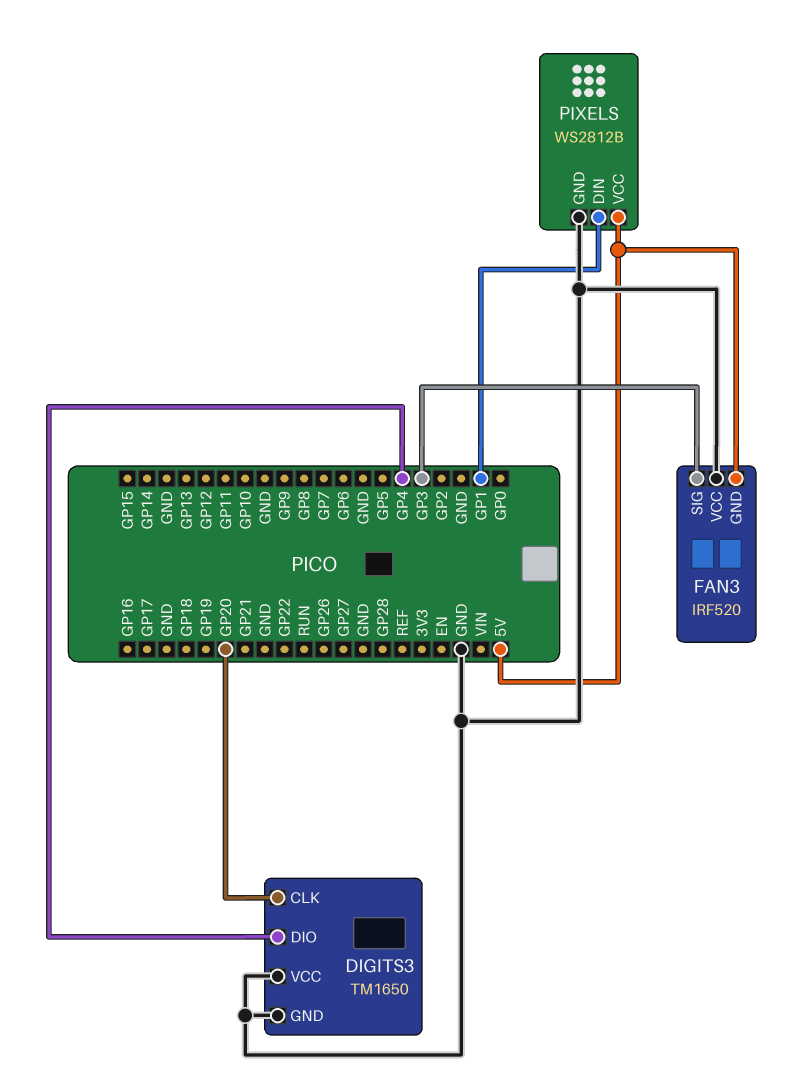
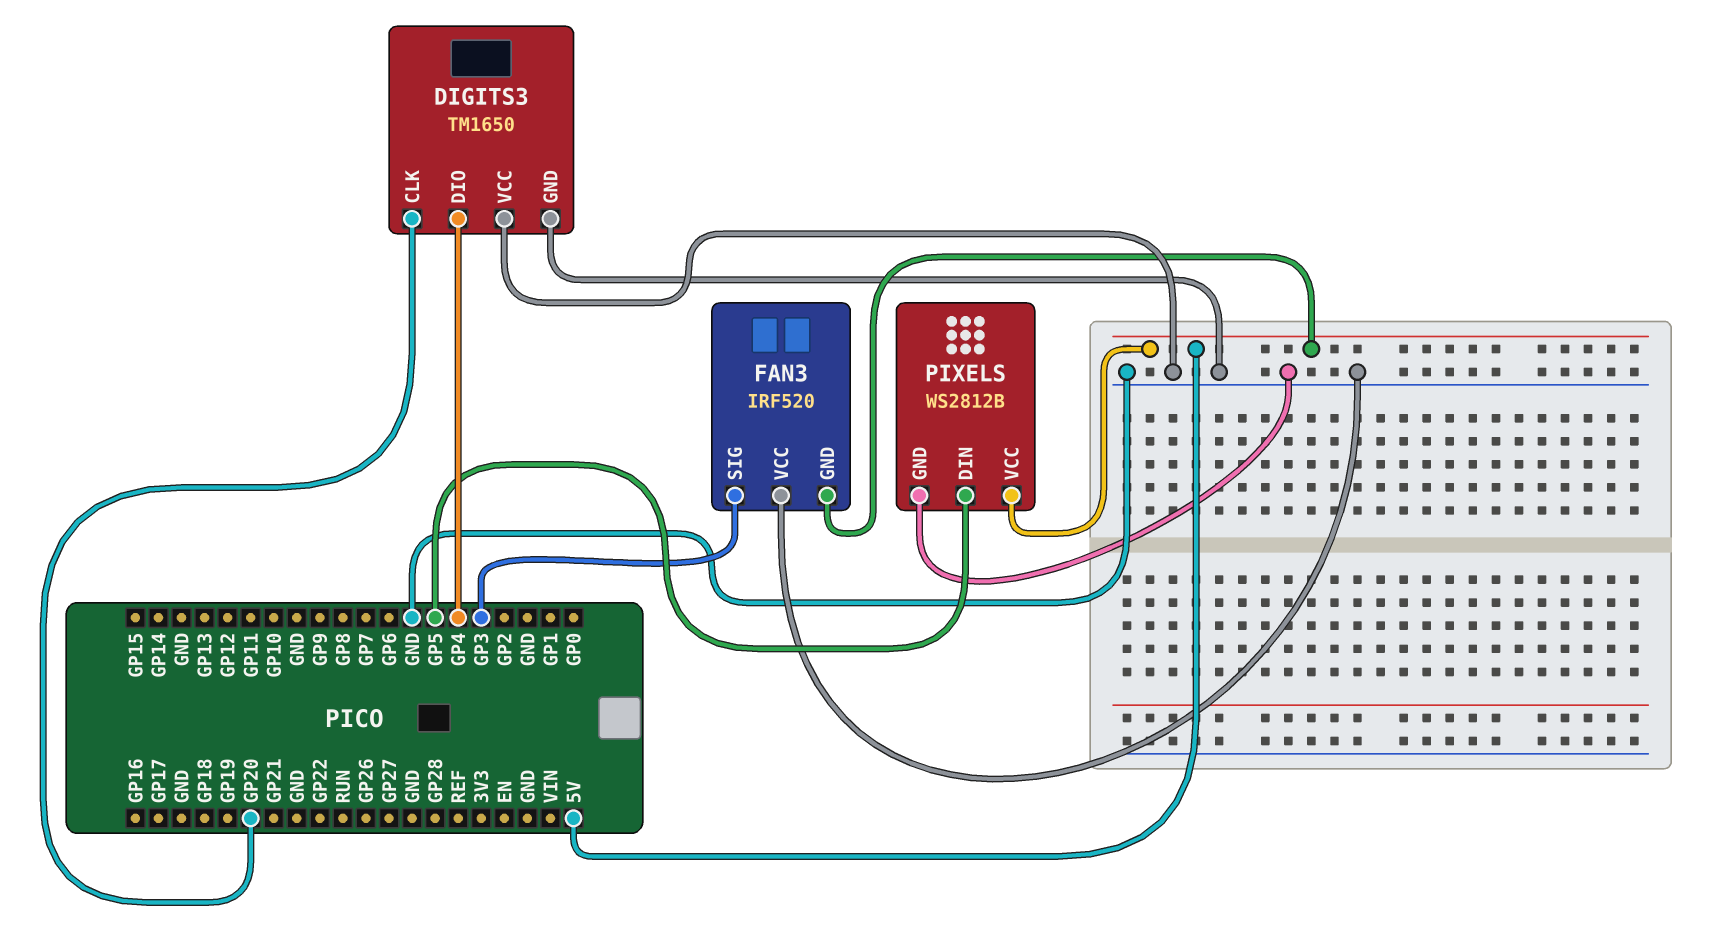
PIXELS pin DIN: GP1 -> GP5

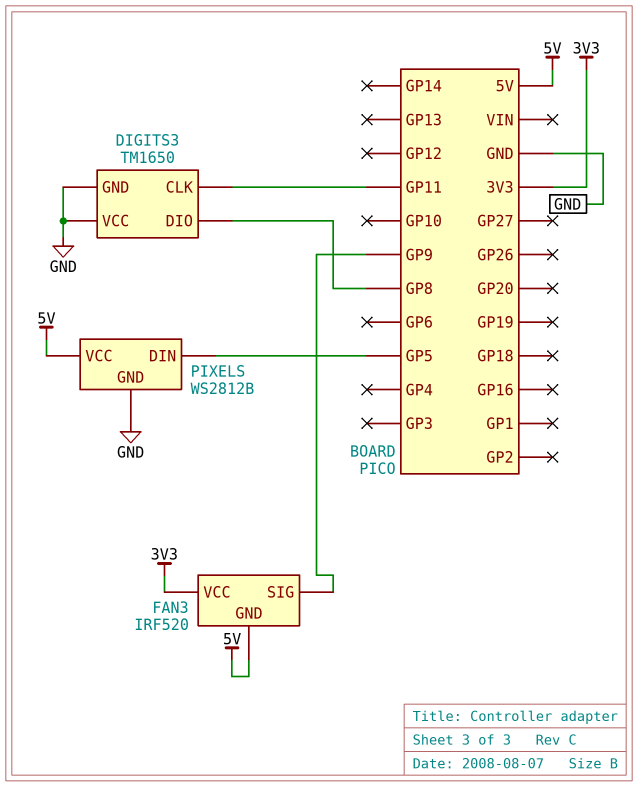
DIGITS3 pin CLK: GP20 -> GP11
DIGITS3 pin DIO: GP4 -> GP8
FAN3 pin SIG: GP3 -> GP9
FAN3 pin VCC: GND -> 3V3

